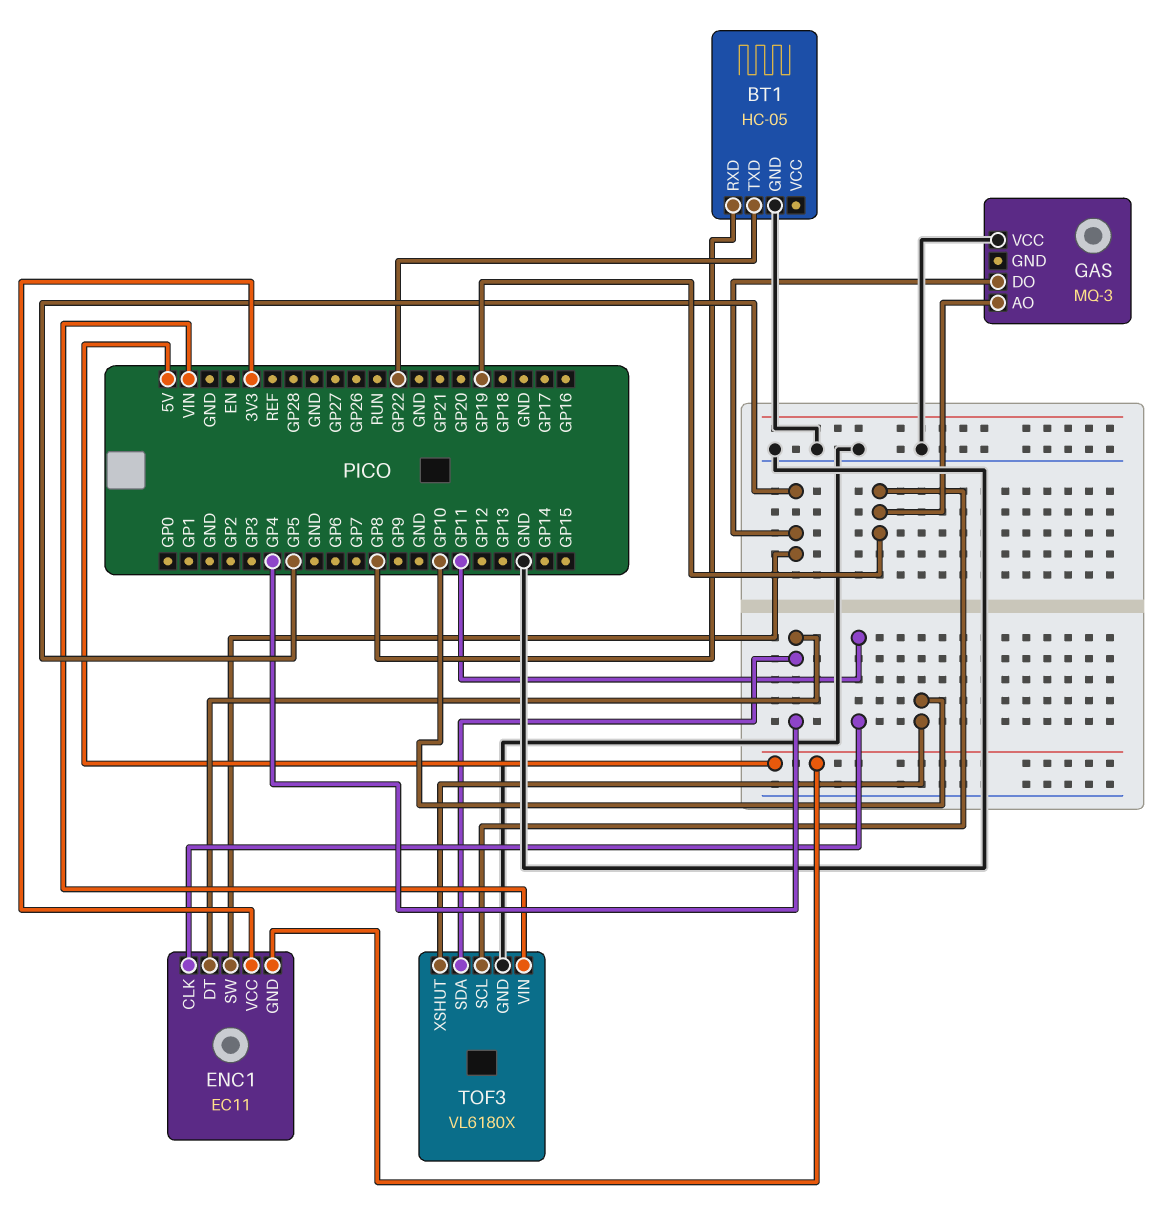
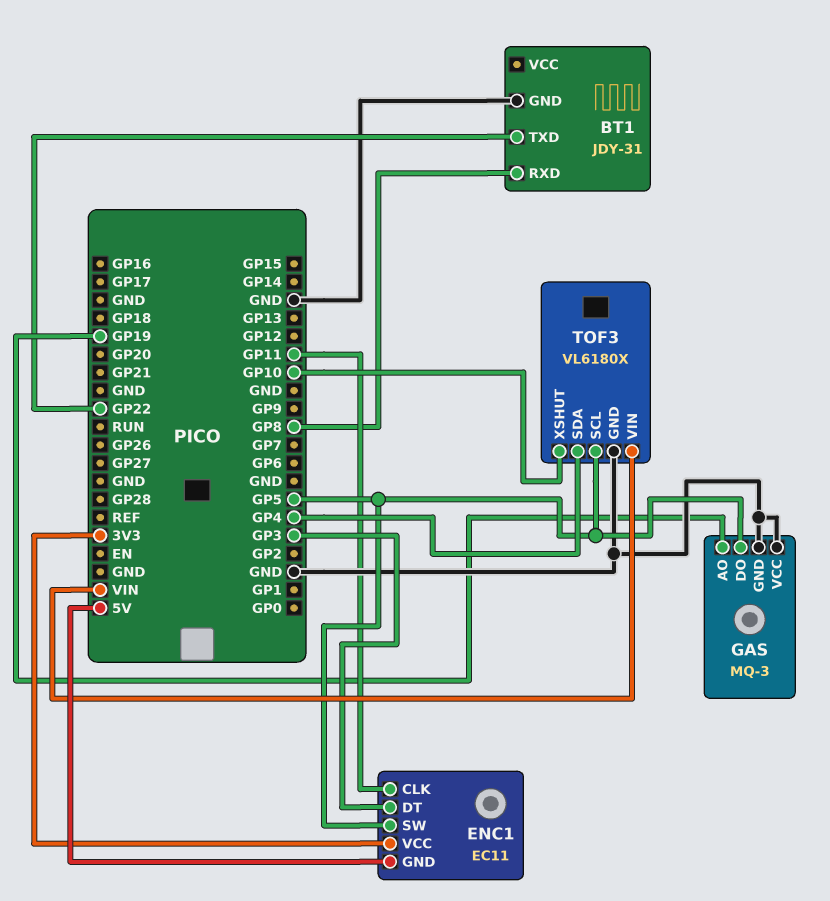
BT1: HC-05 -> JDY-31
ENC1 pin DT: GP4 -> GP3
GAS pin GND: none -> GND
TOF3 pin SCL: GP19 -> GP5

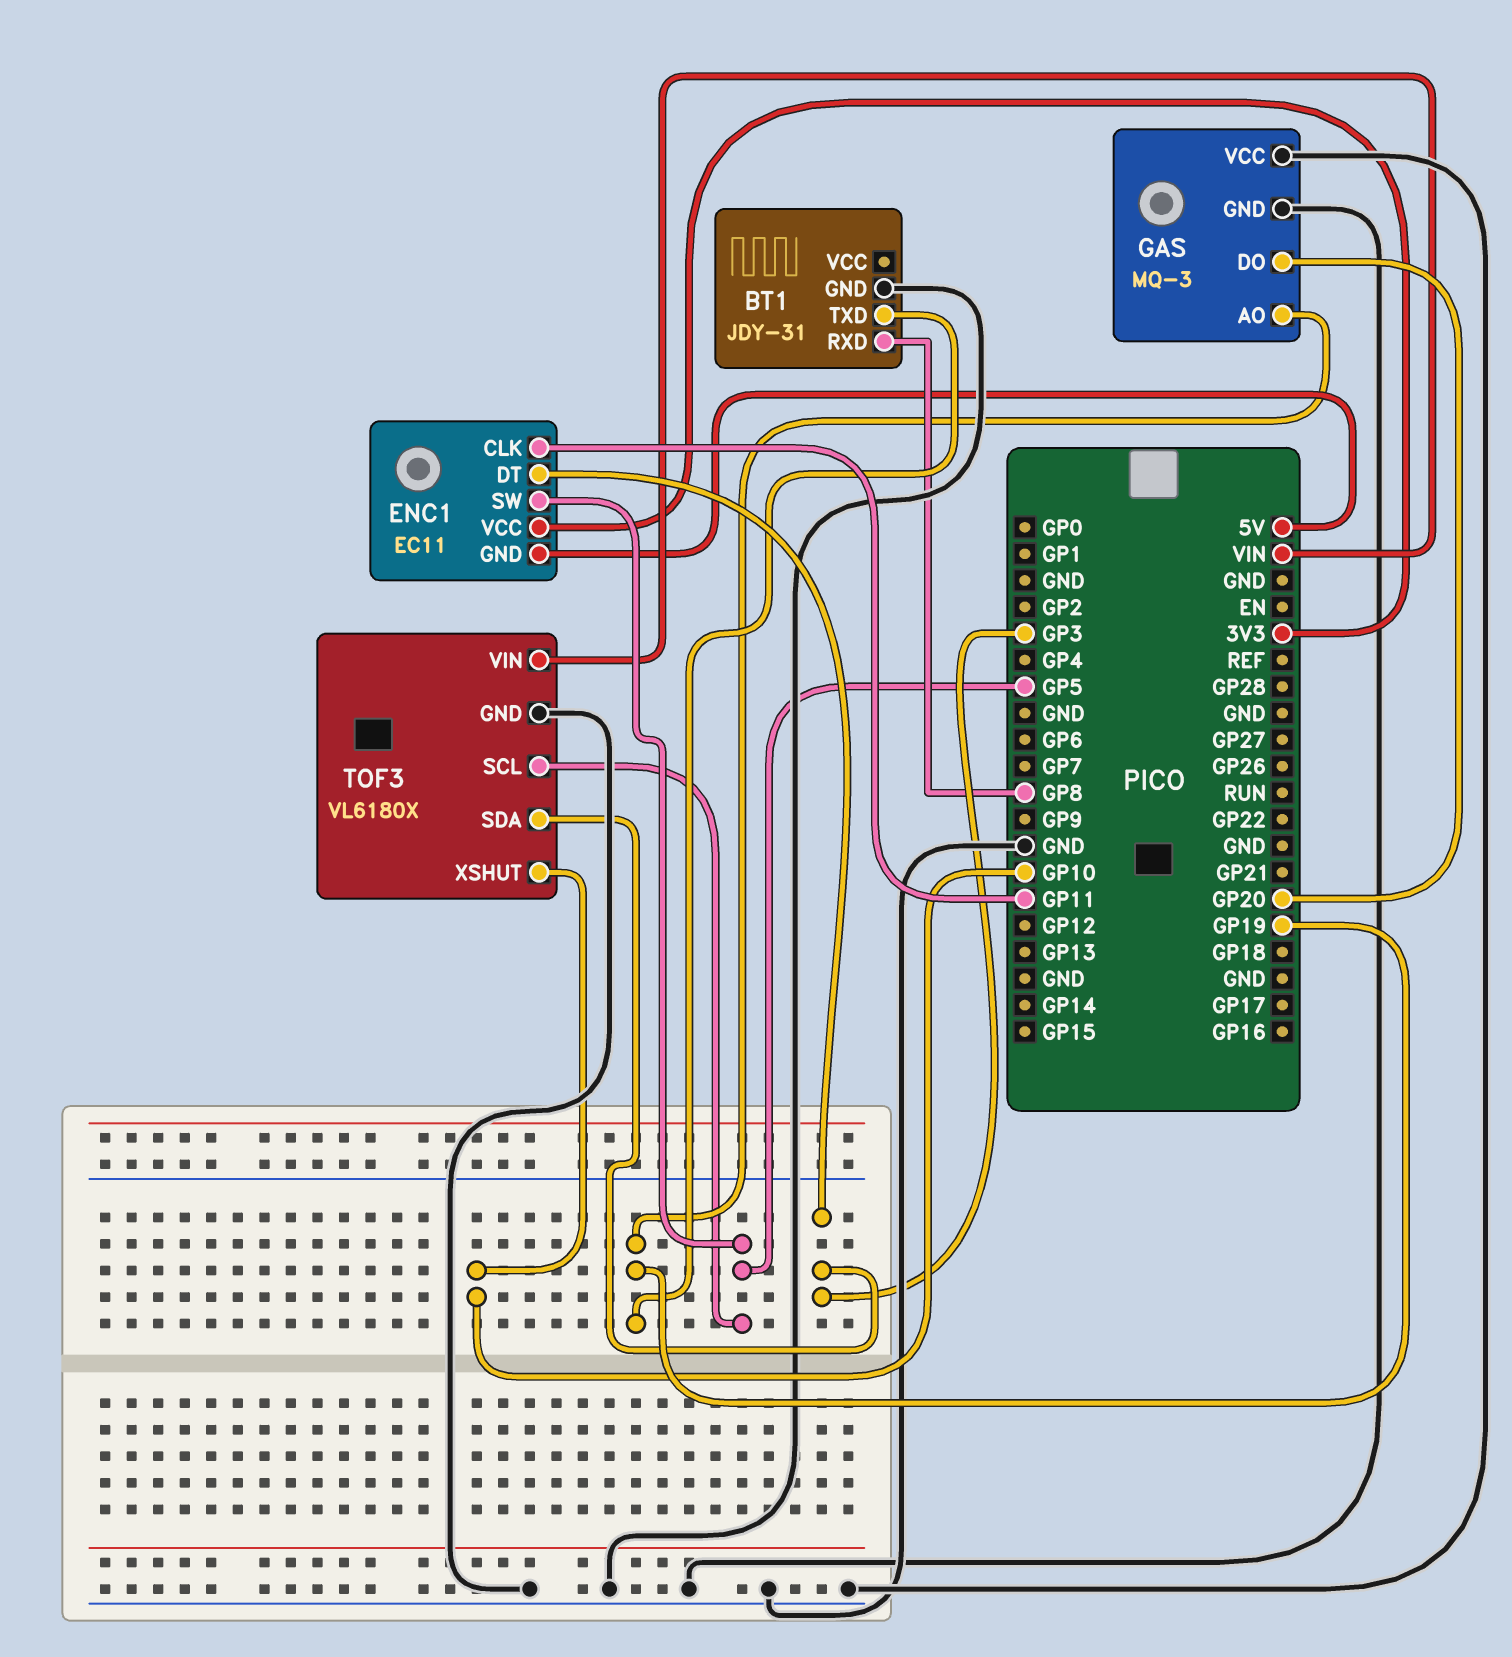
BT1 pin TXD: GP22 -> GP19
GAS pin DO: GP5 -> GP20
TOF3 pin SDA: GP4 -> GP3

